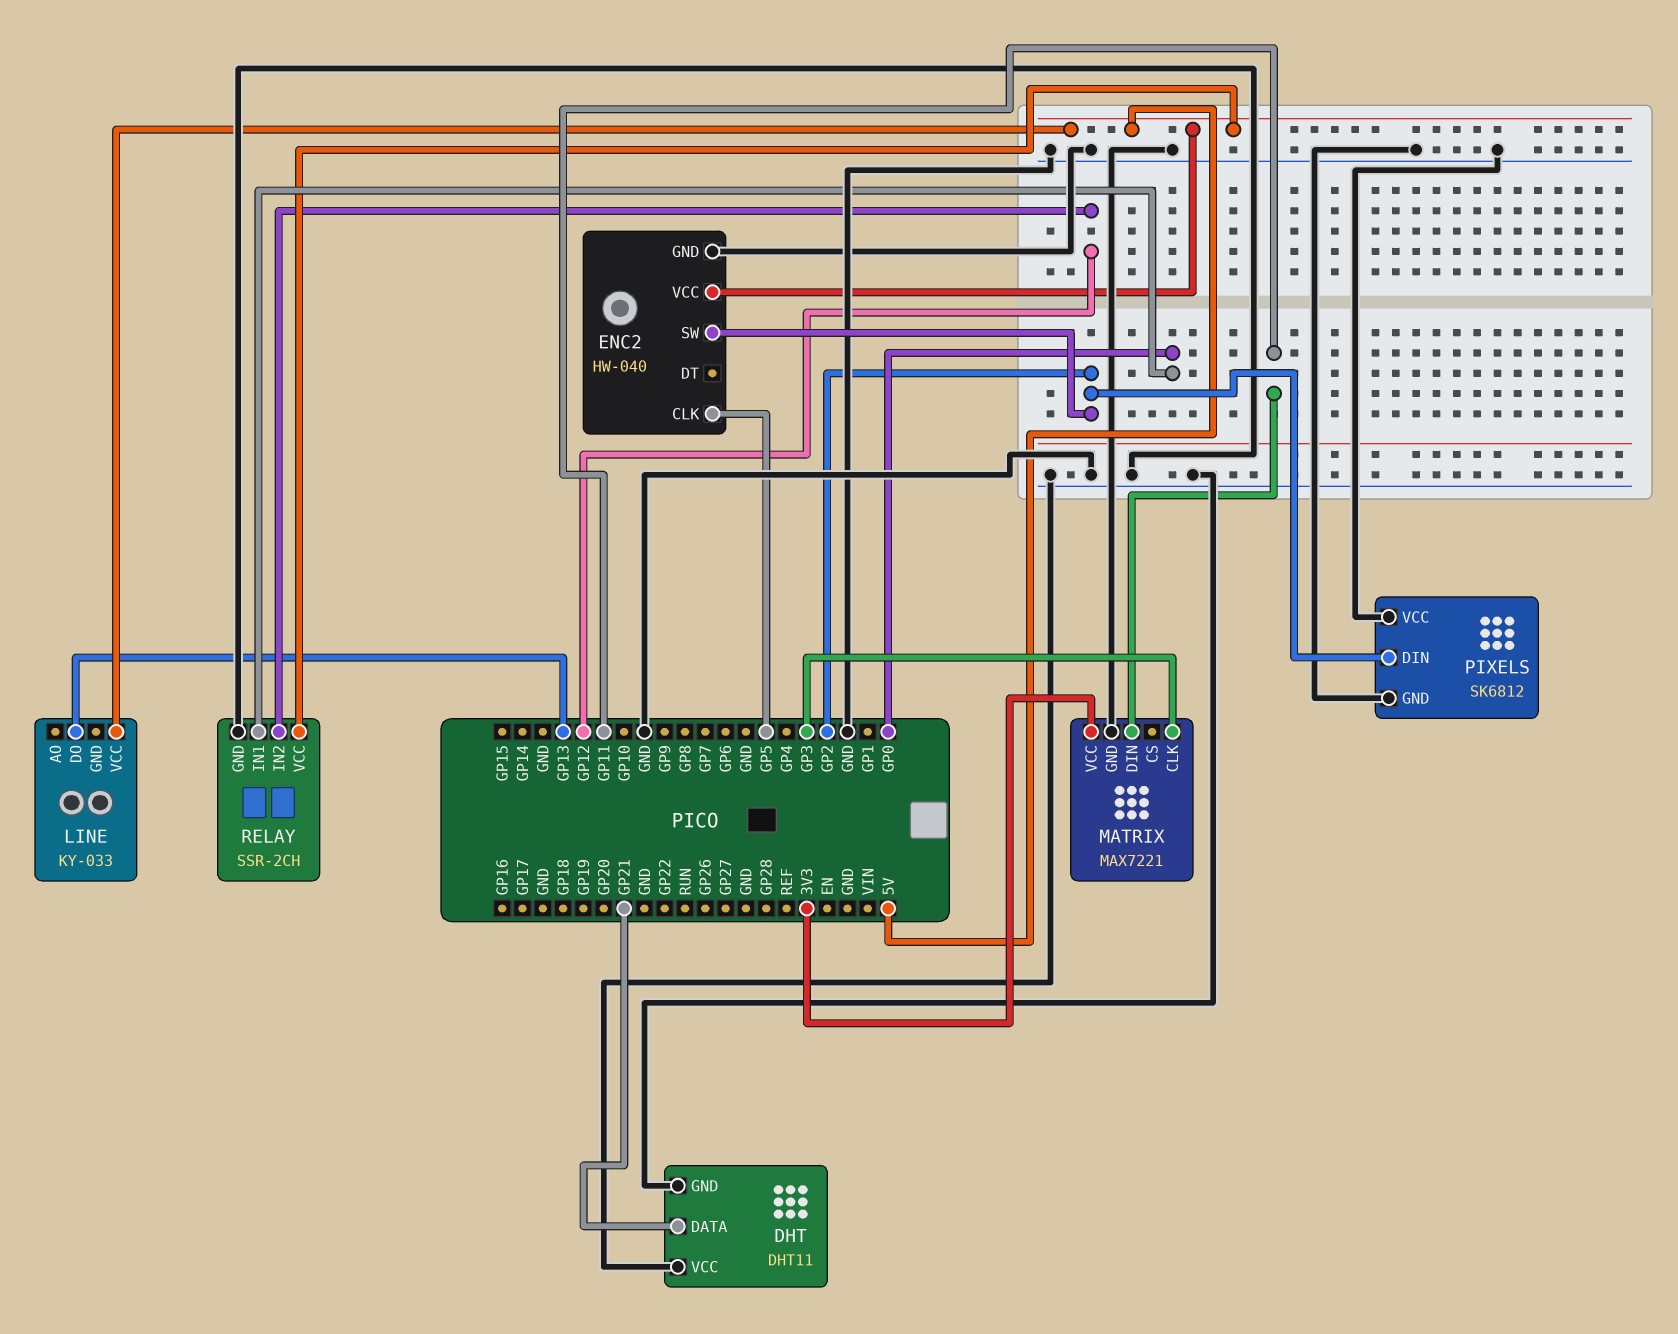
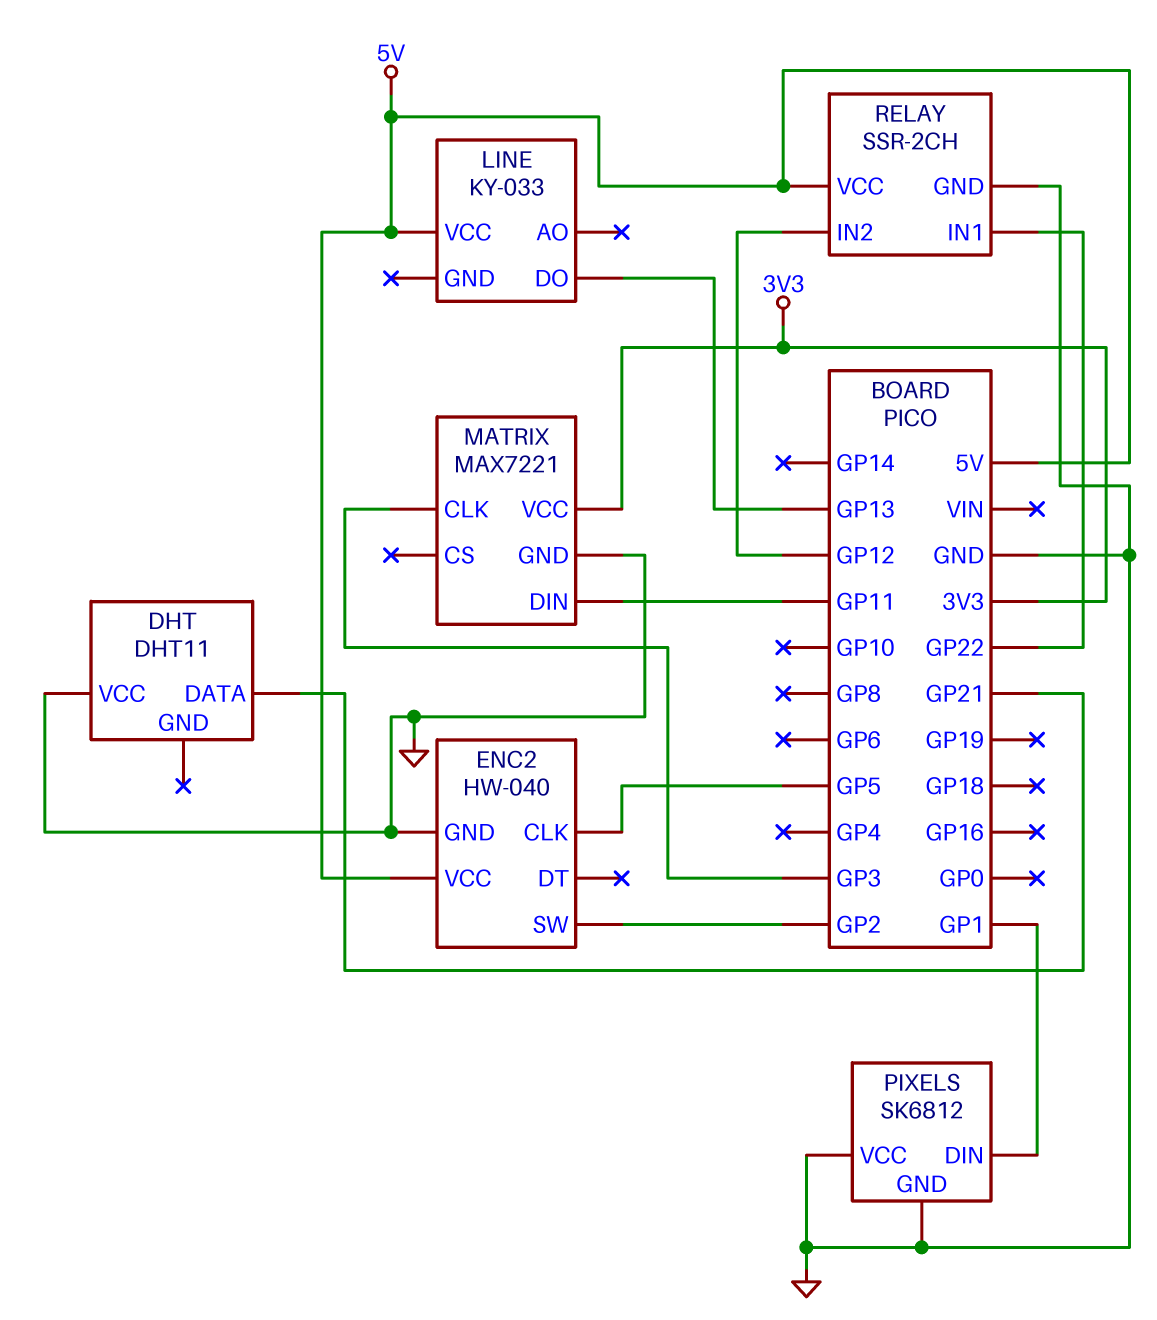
DHT pin GND: GND -> none
PIXELS pin DIN: GP2 -> GP1
RELAY pin IN1: GP0 -> GP22

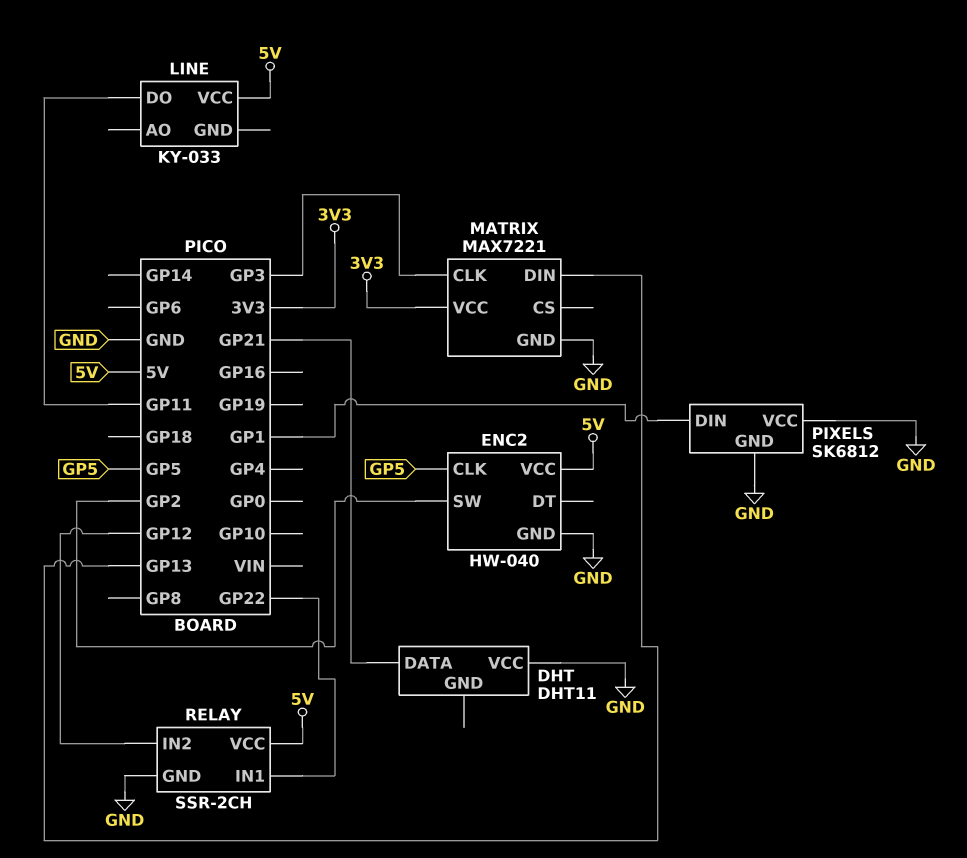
LINE pin DO: GP13 -> GP11
MATRIX pin DIN: GP11 -> GP13

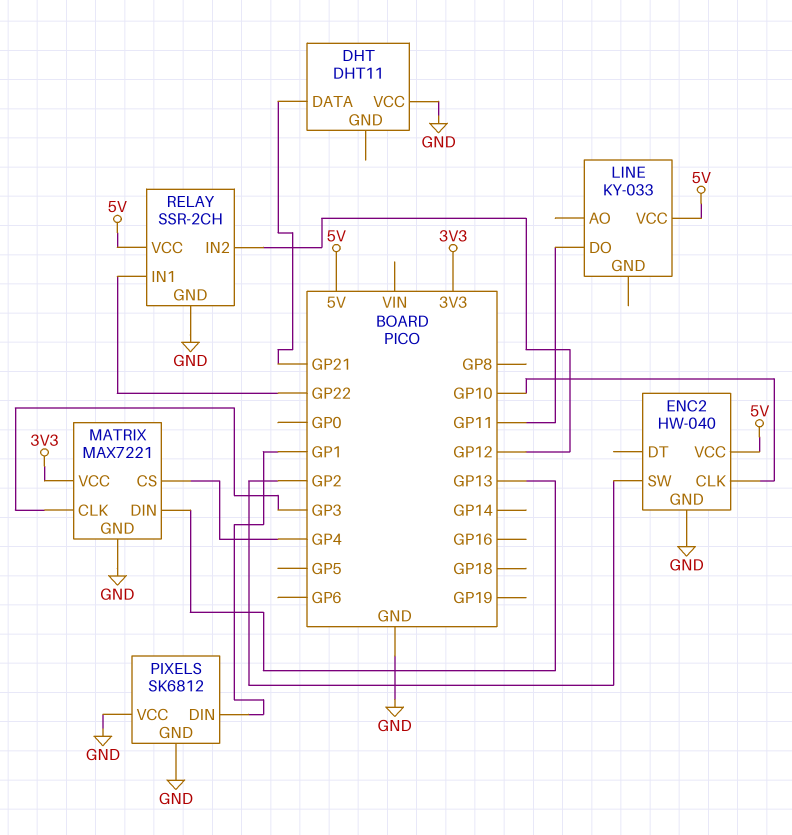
ENC2 pin CLK: GP5 -> GP10
MATRIX pin CS: none -> GP4

